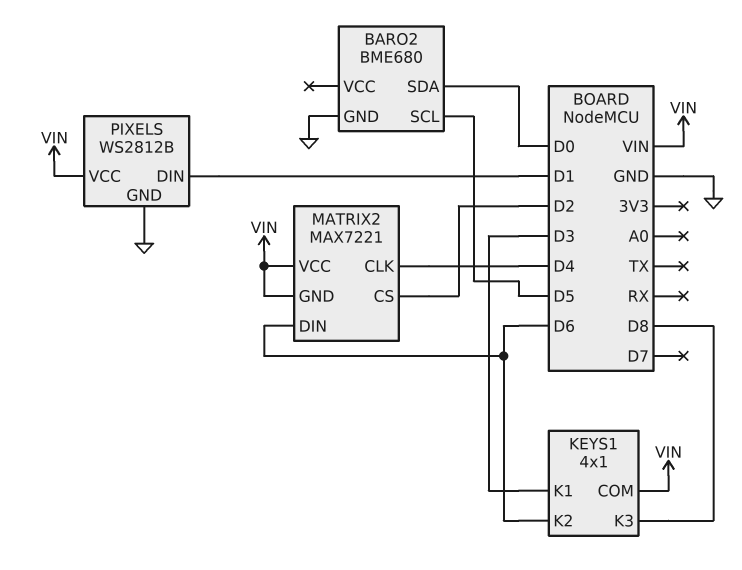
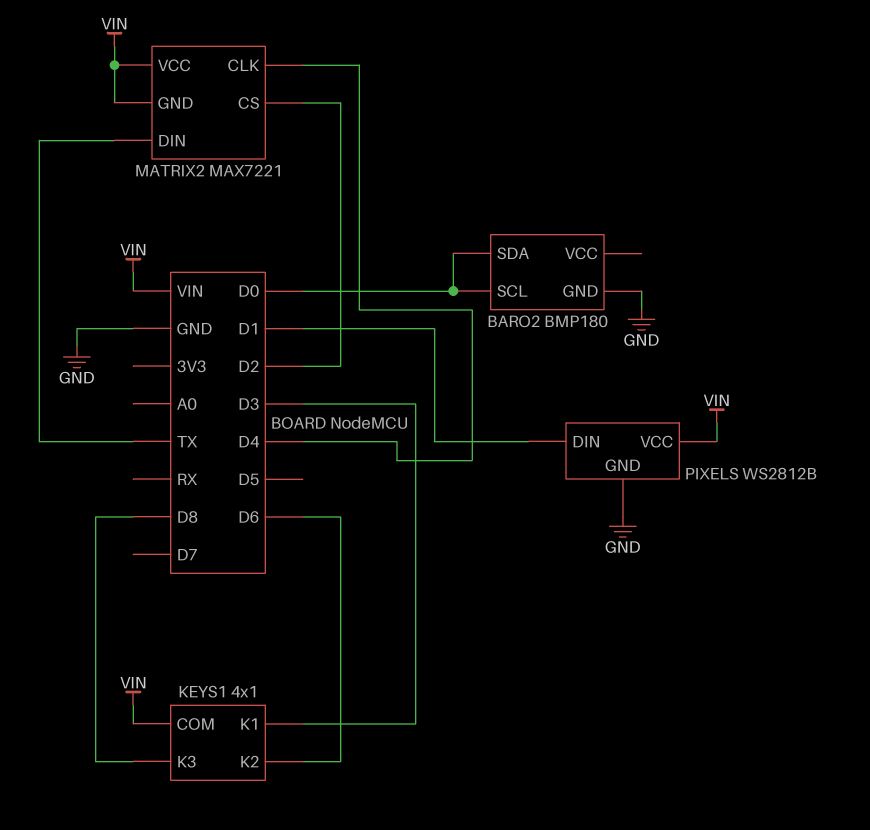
BARO2: BME680 -> BMP180
BARO2 pin SCL: D5 -> D0
MATRIX2 pin DIN: D6 -> TX

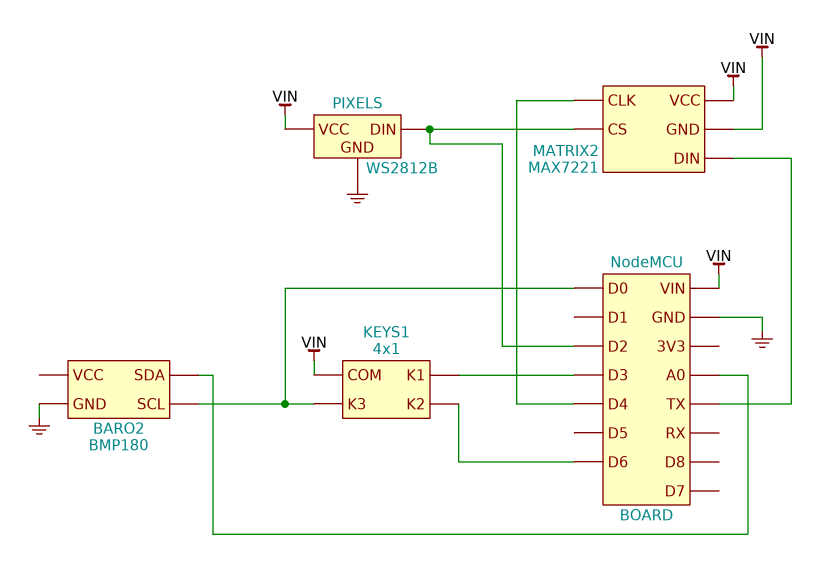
BARO2 pin SDA: D0 -> A0
KEYS1 pin K3: D8 -> D0
PIXELS pin DIN: D1 -> D2

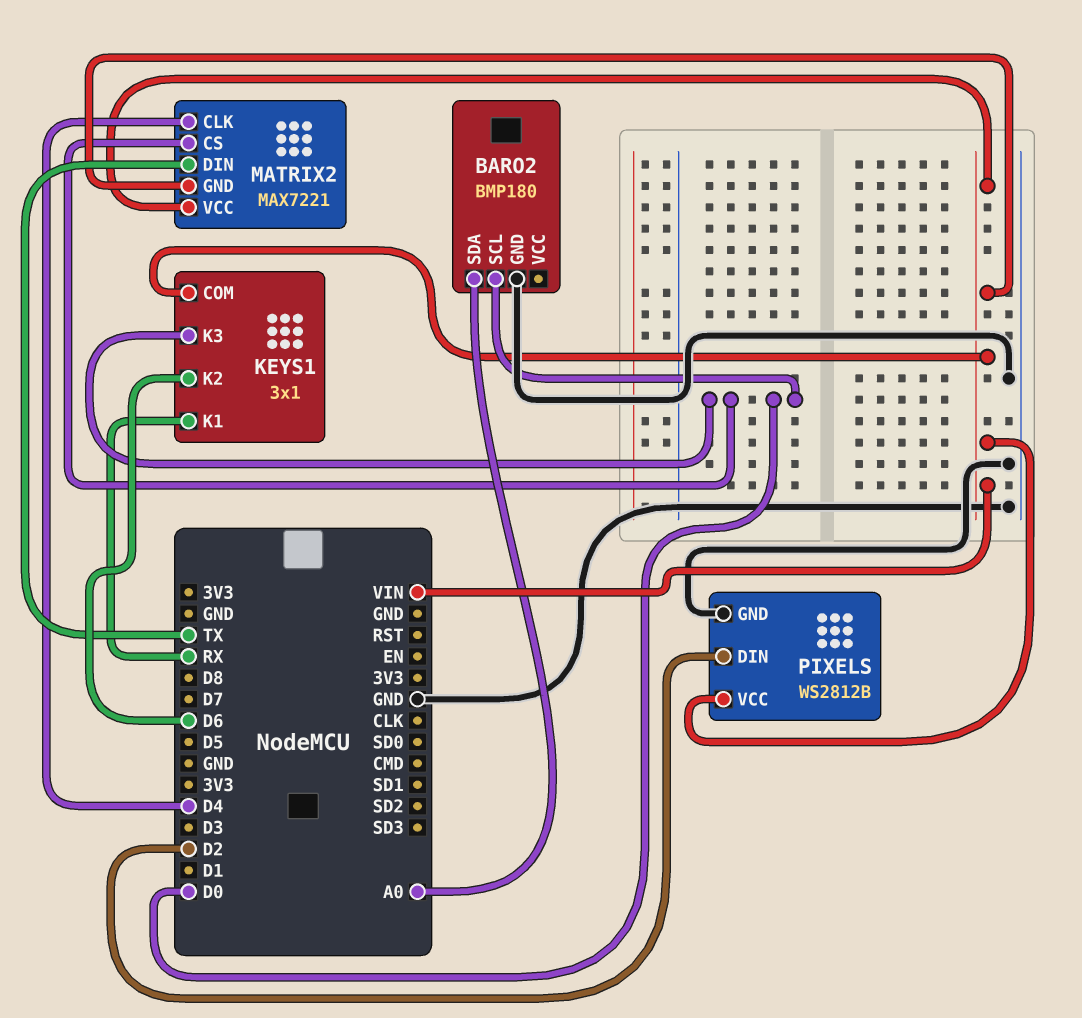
KEYS1: 4x1 -> 3x1
KEYS1 pin K1: D3 -> RX
MATRIX2 pin CS: D2 -> D0

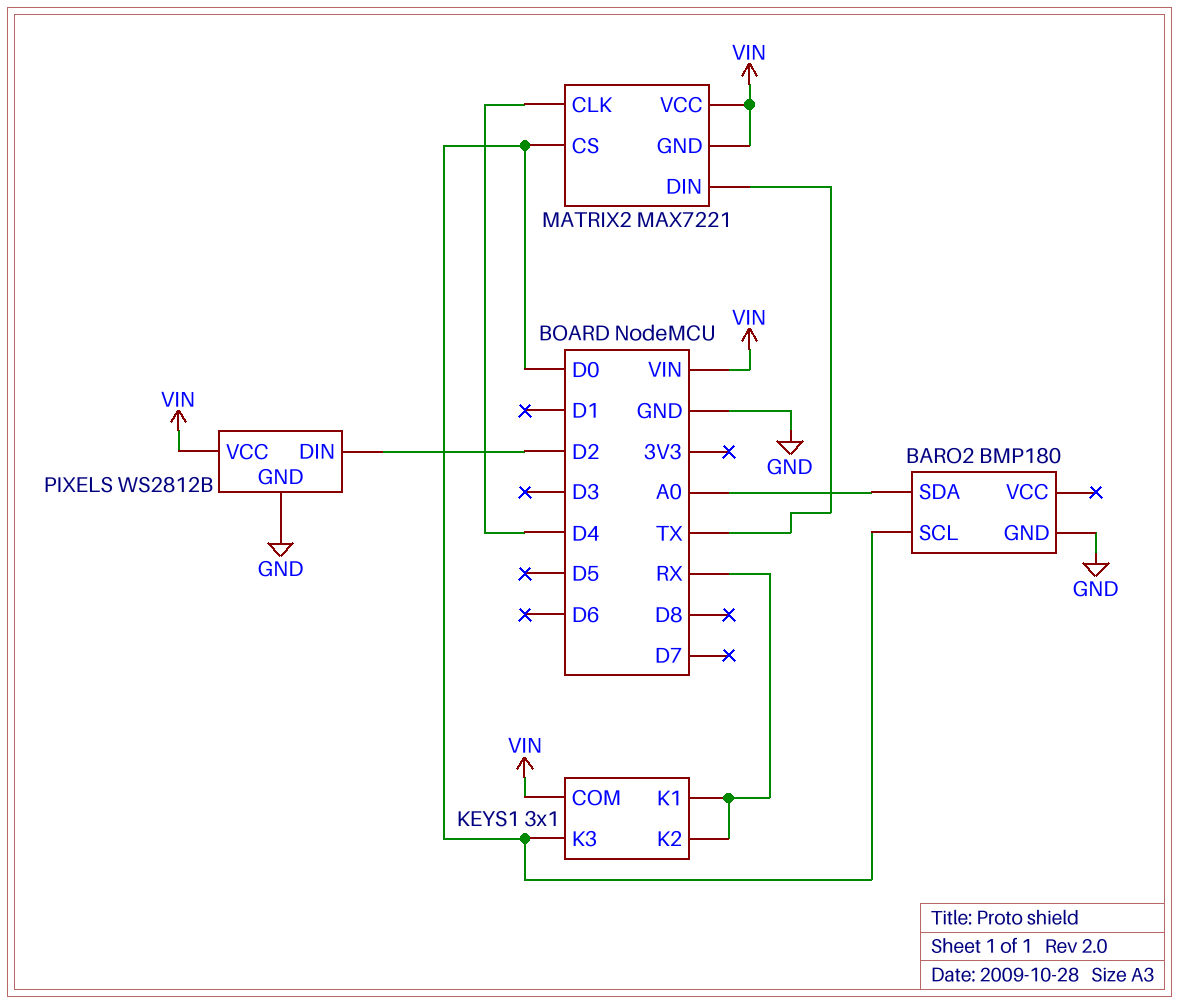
KEYS1 pin K2: D6 -> RX

